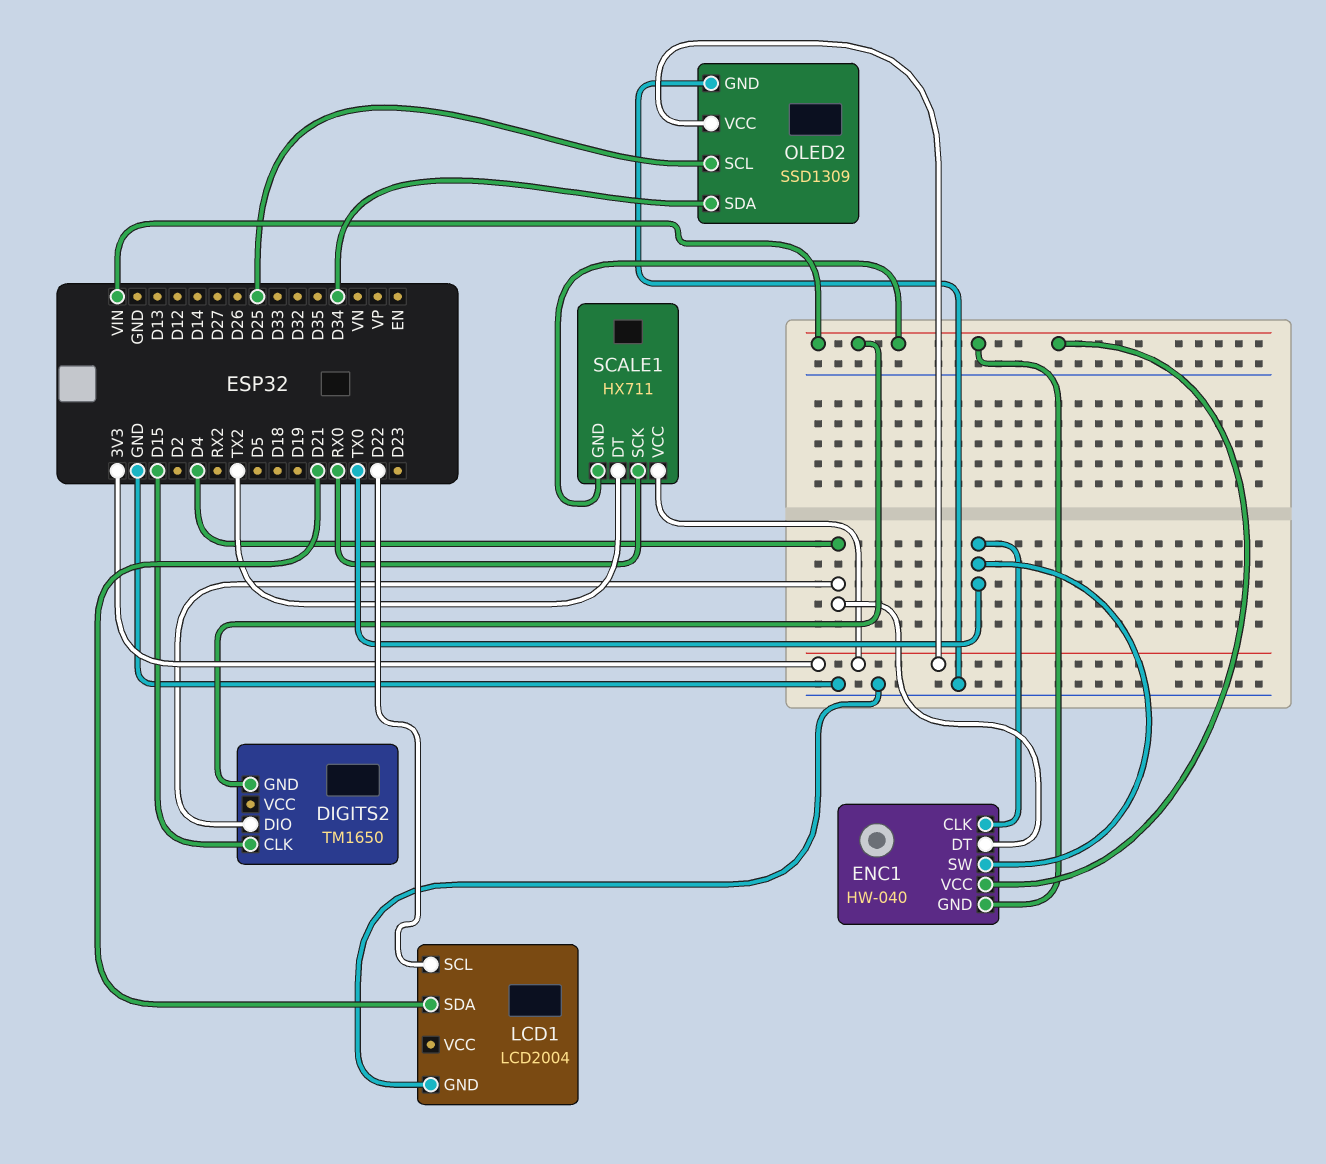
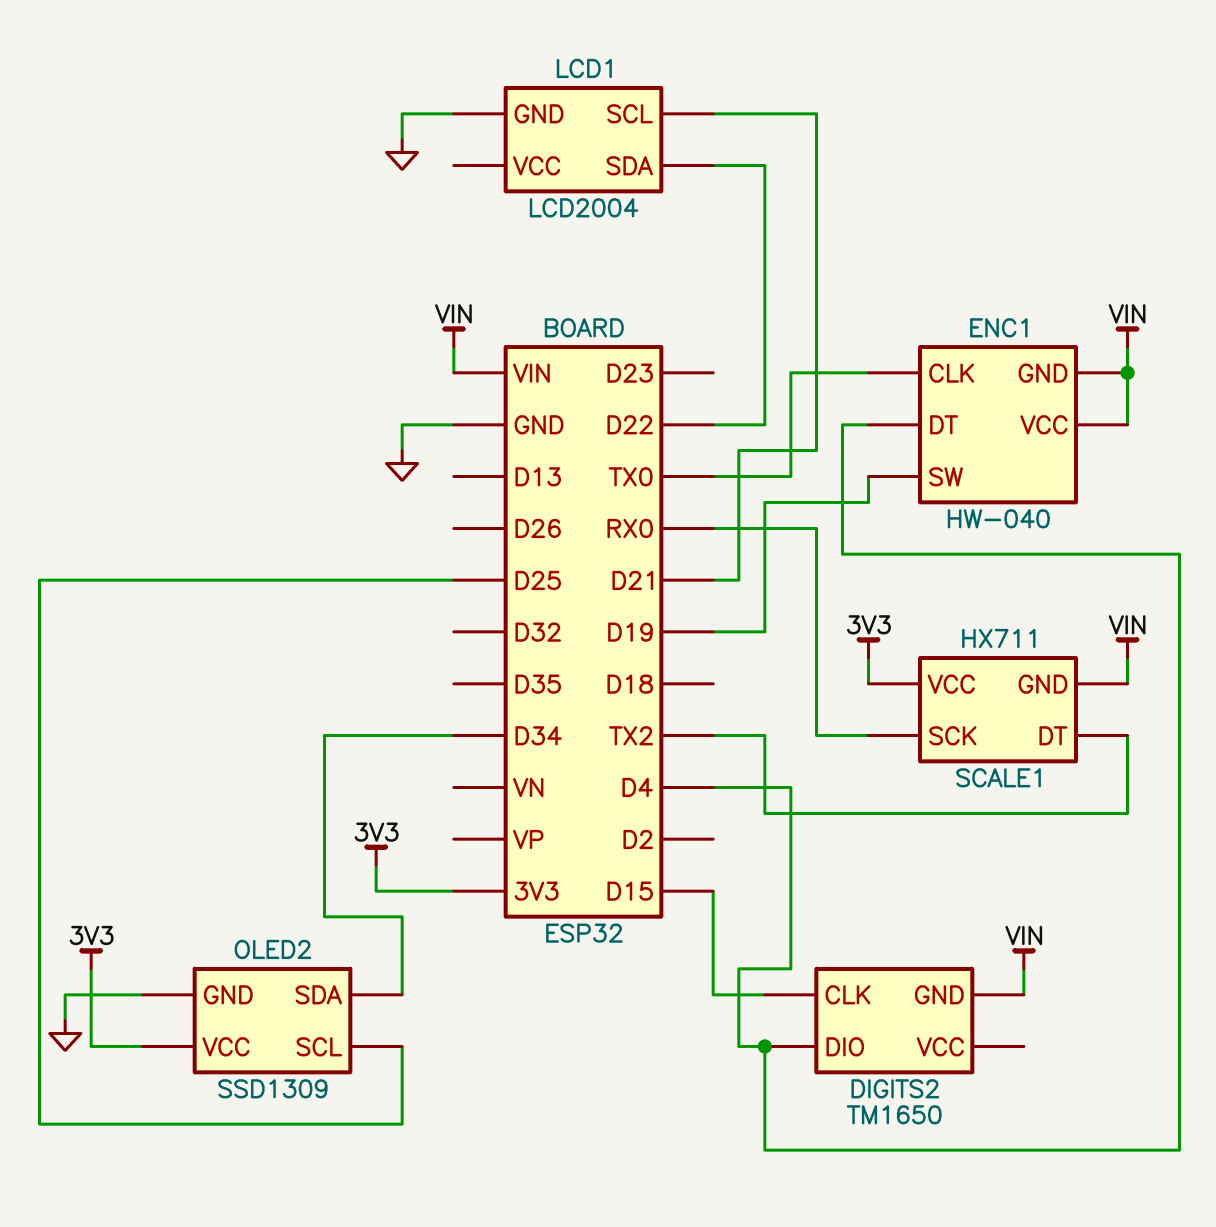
ENC1 pin SW: TX0 -> D19
LCD1 pin SCL: D22 -> D21
LCD1 pin SDA: D21 -> D22

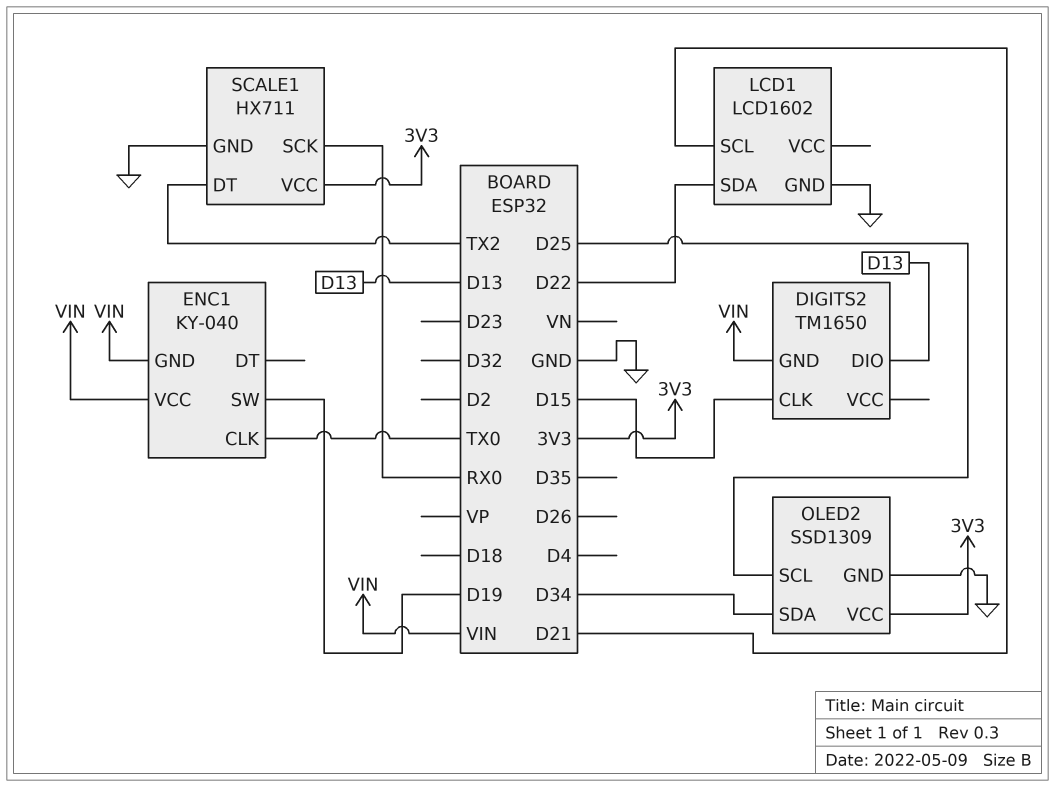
DIGITS2 pin DIO: D4 -> D13
ENC1: HW-040 -> KY-040
ENC1 pin DT: D4 -> none
LCD1: LCD2004 -> LCD1602
SCALE1 pin GND: VIN -> GND

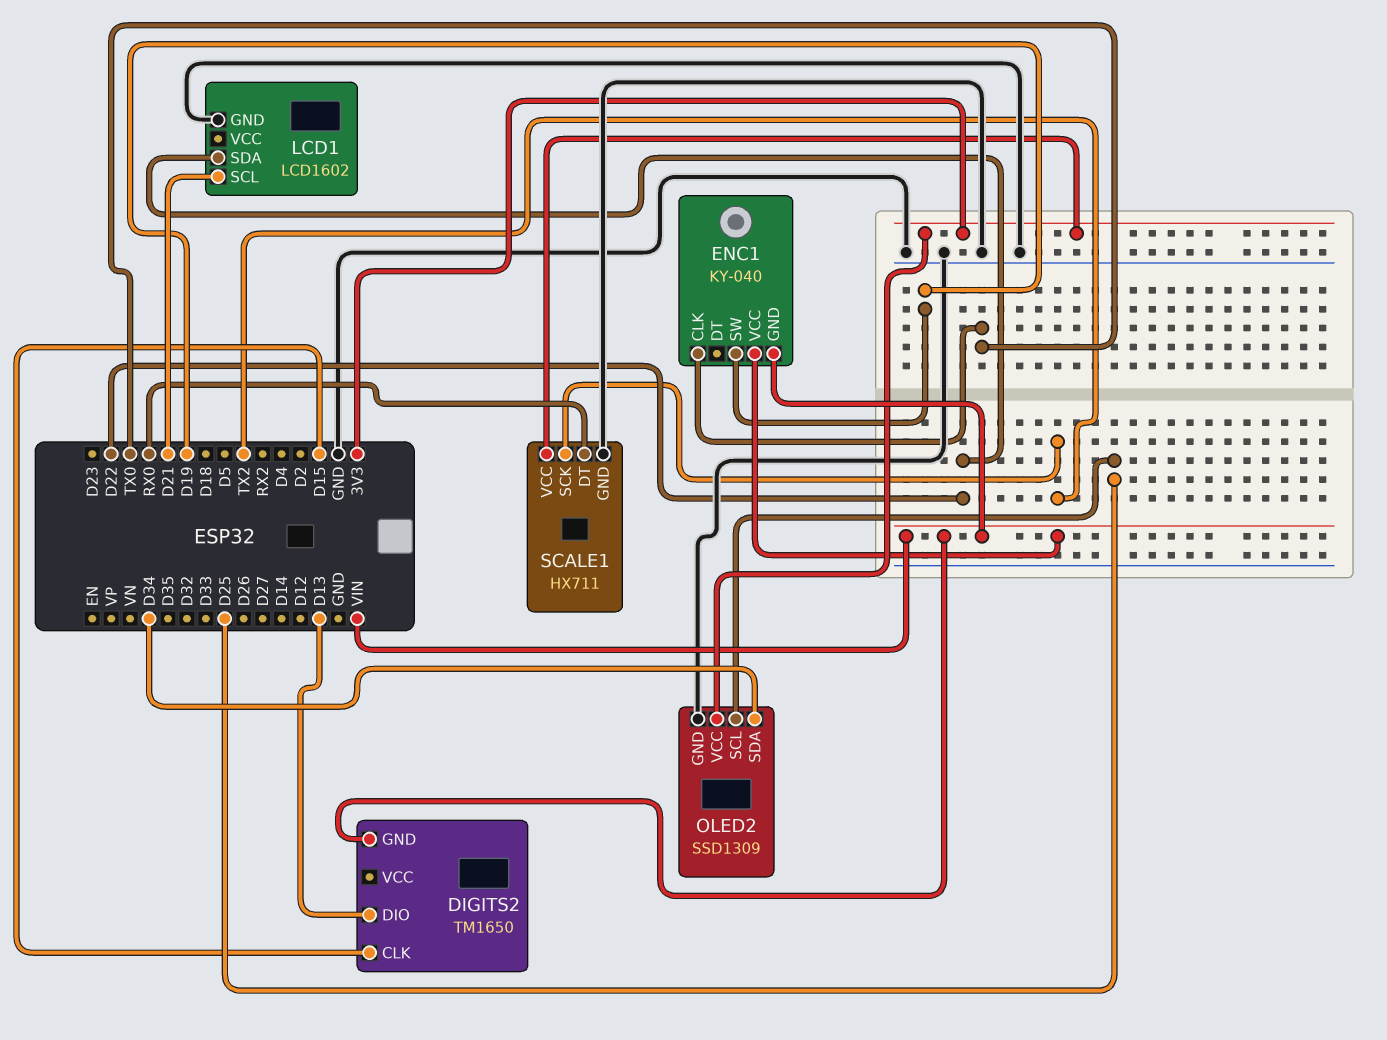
SCALE1 pin DT: TX2 -> RX0
SCALE1 pin SCK: RX0 -> TX2

